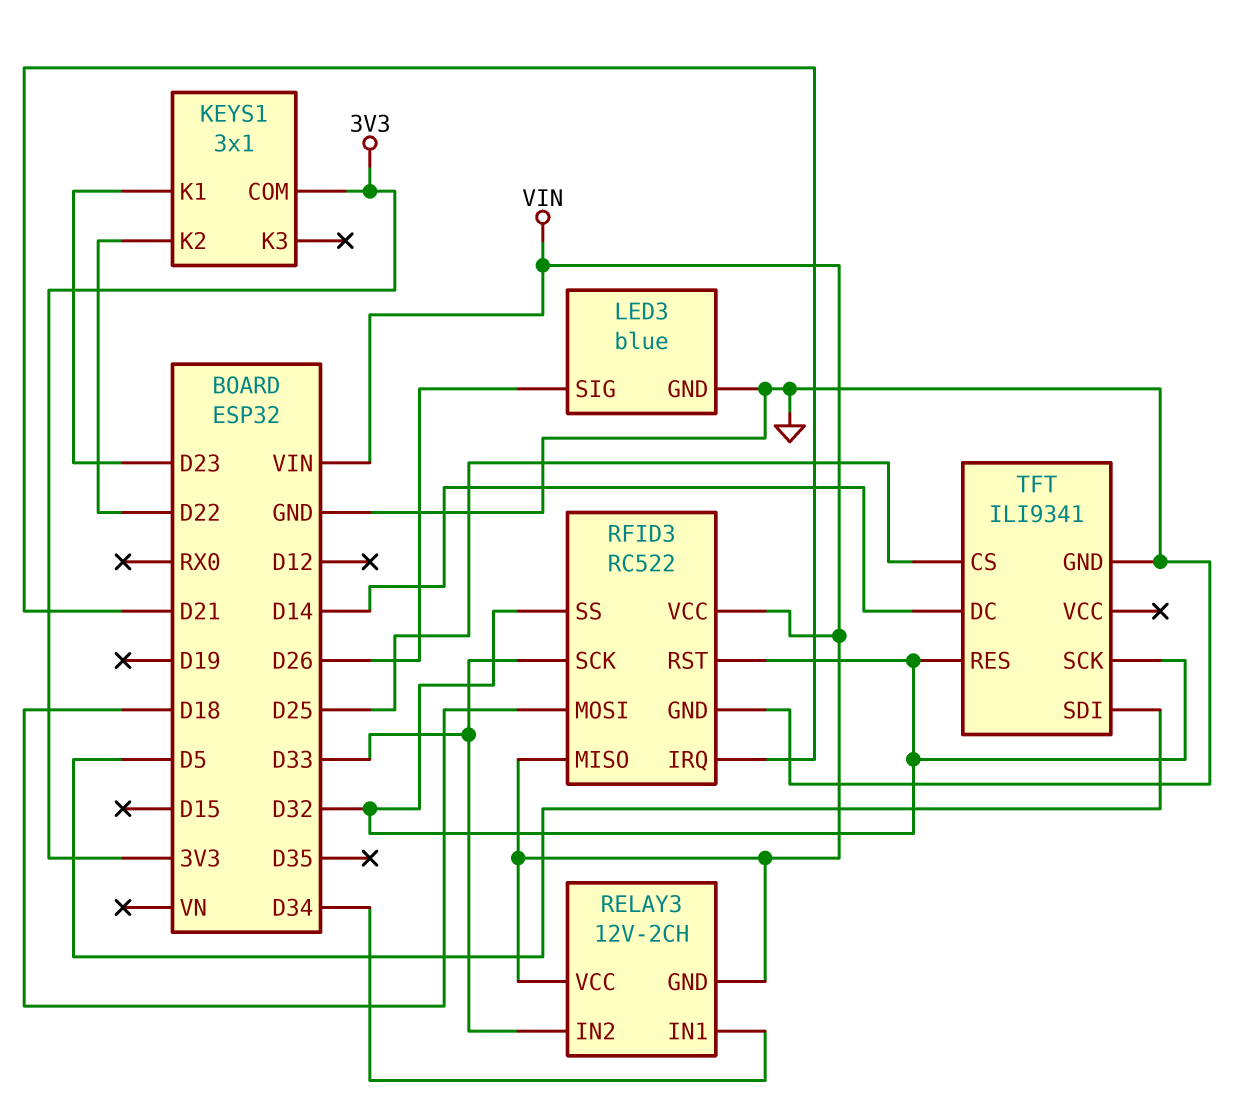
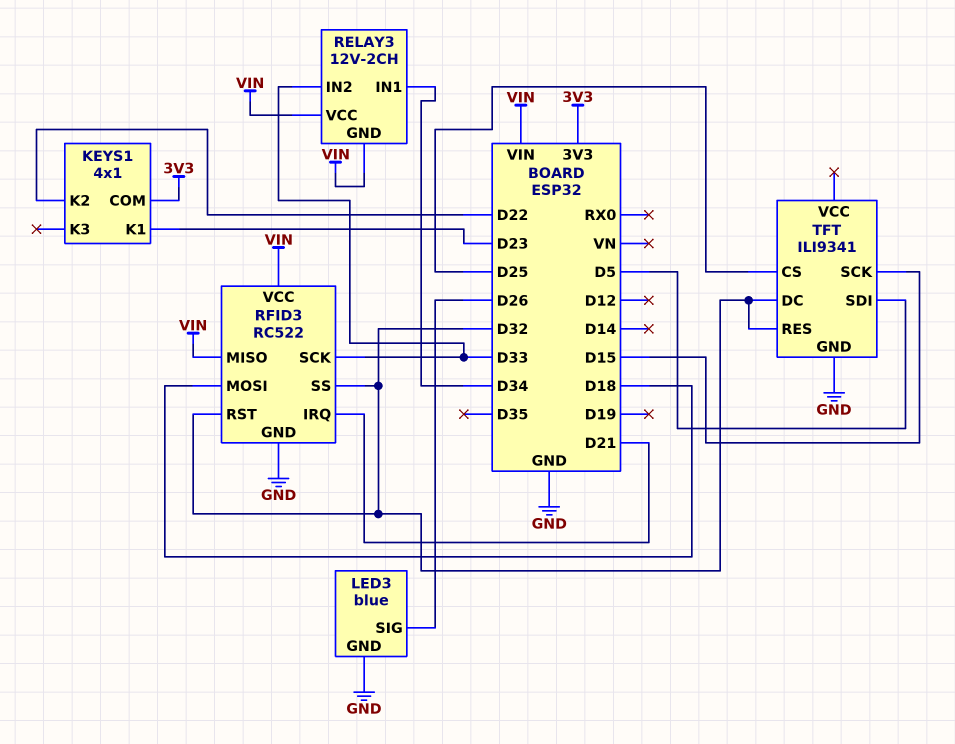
KEYS1: 3x1 -> 4x1
TFT pin DC: D14 -> D32
TFT pin SCK: D32 -> D15

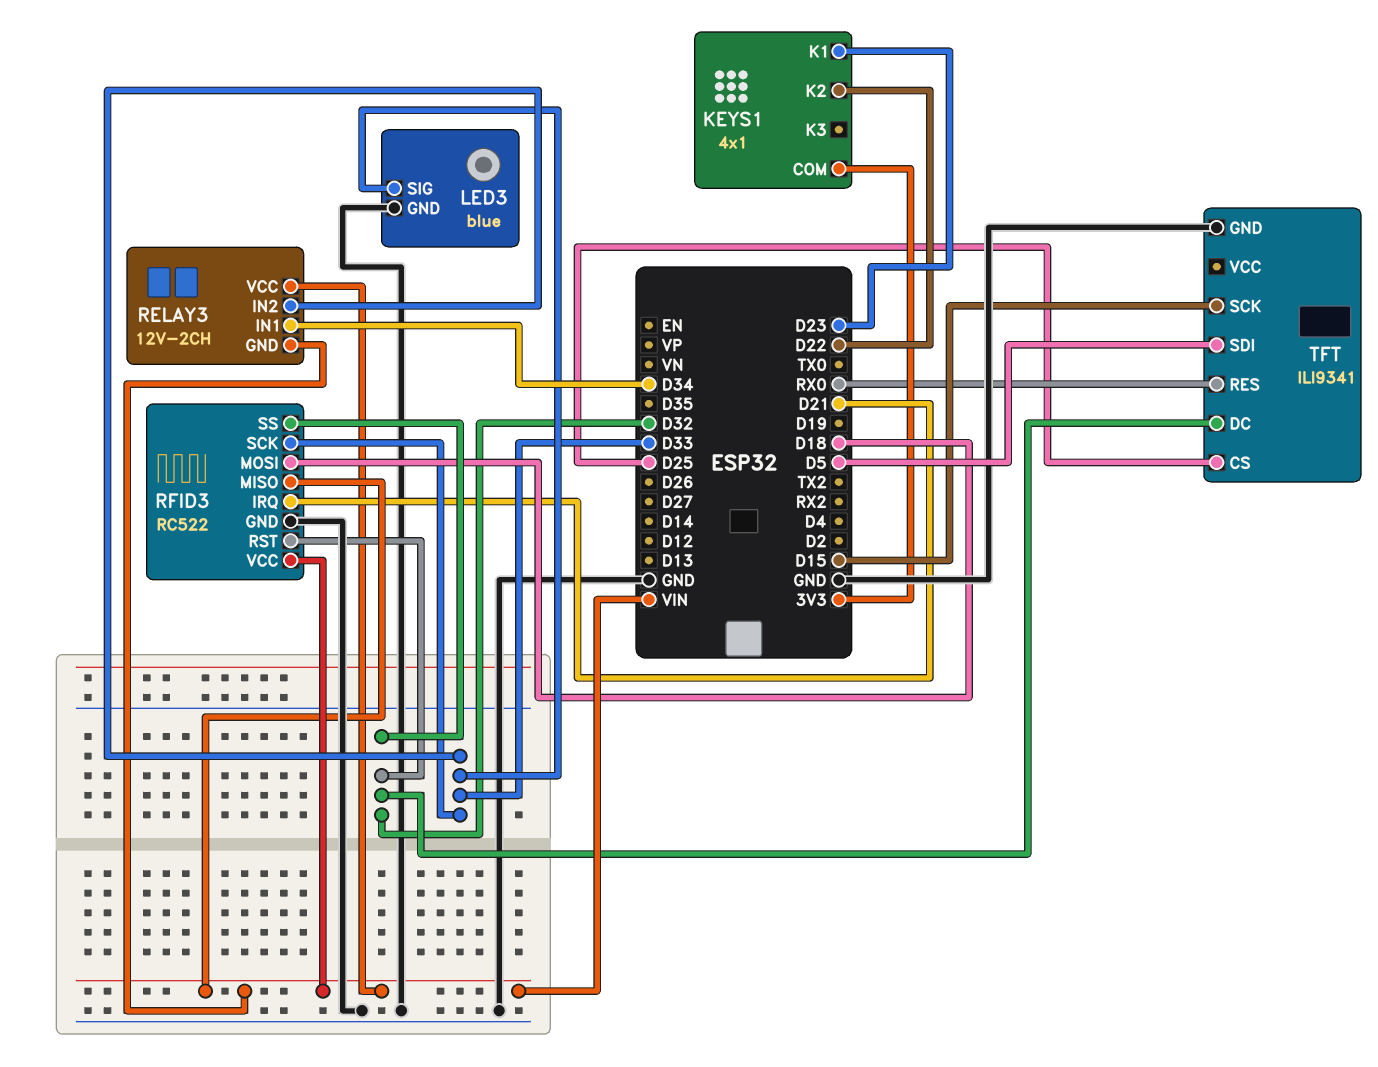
LED3 pin SIG: D26 -> D33
TFT pin RES: D32 -> RX0

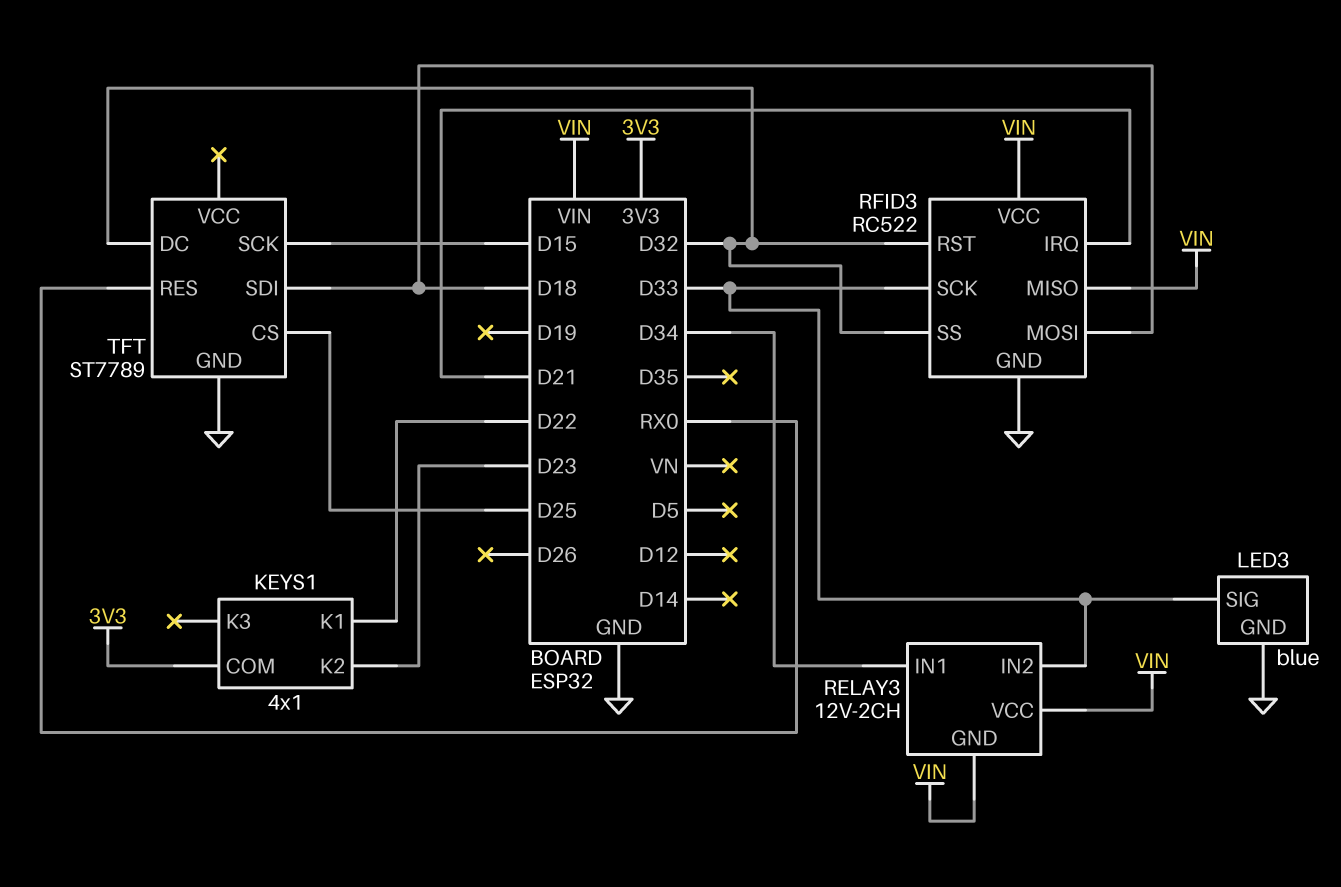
KEYS1 pin K1: D23 -> D22
KEYS1 pin K2: D22 -> D23
TFT: ILI9341 -> ST7789
TFT pin SDI: D5 -> D18

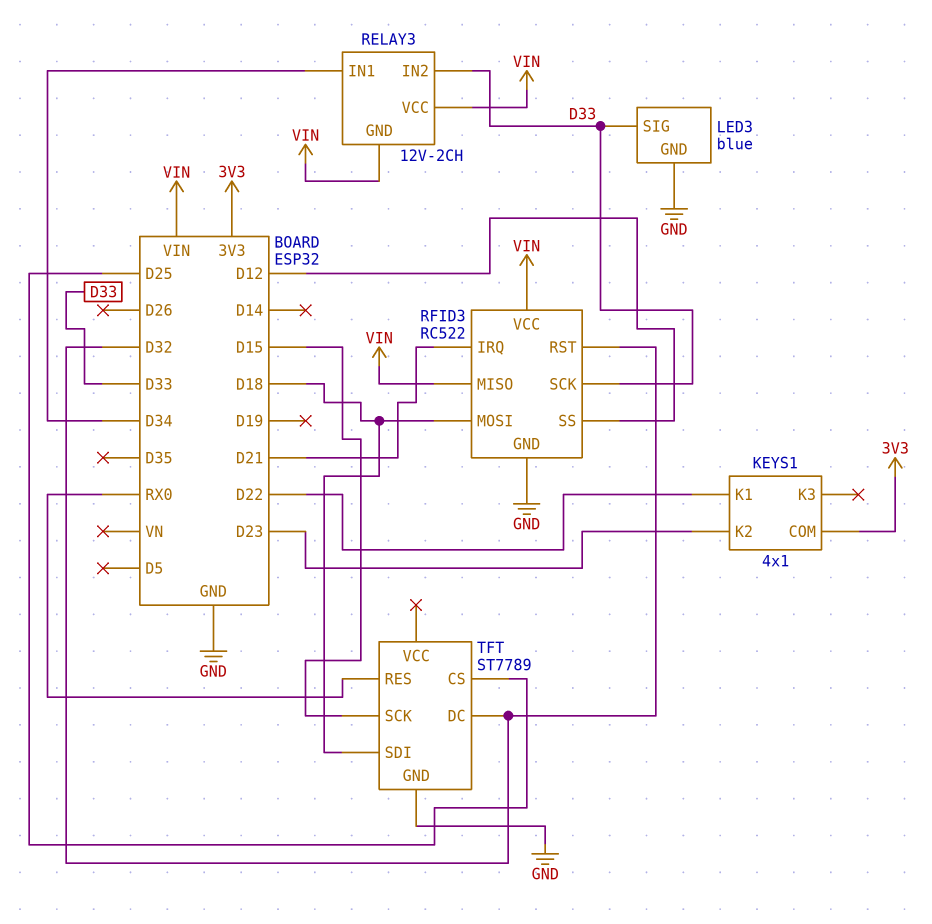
RFID3 pin SS: D32 -> D12

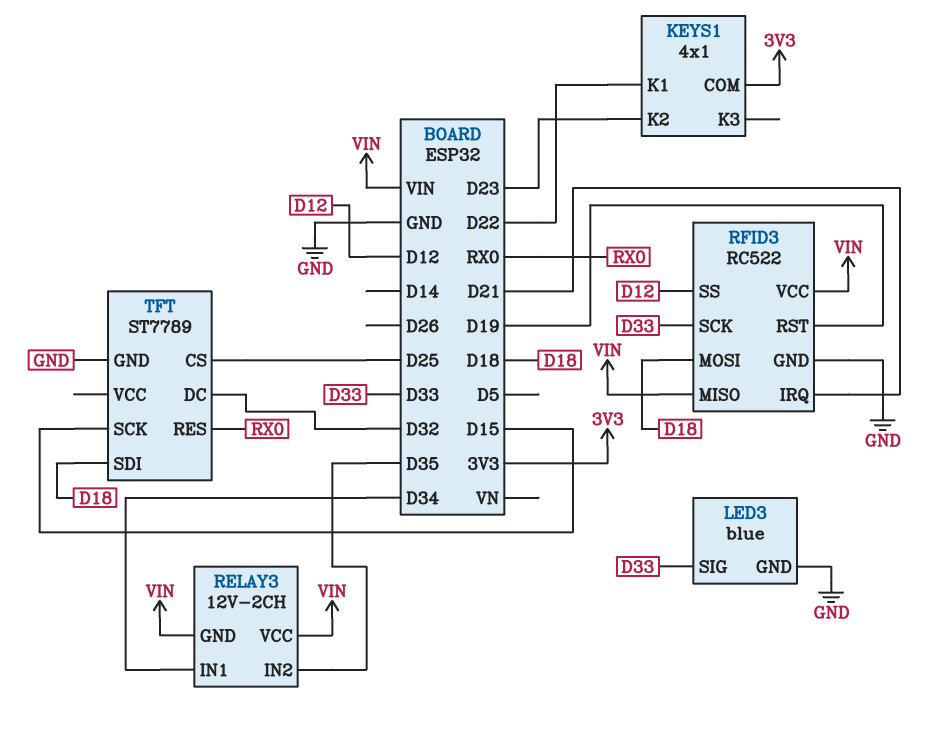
RELAY3 pin IN2: D33 -> D35
RFID3 pin RST: D32 -> D19

